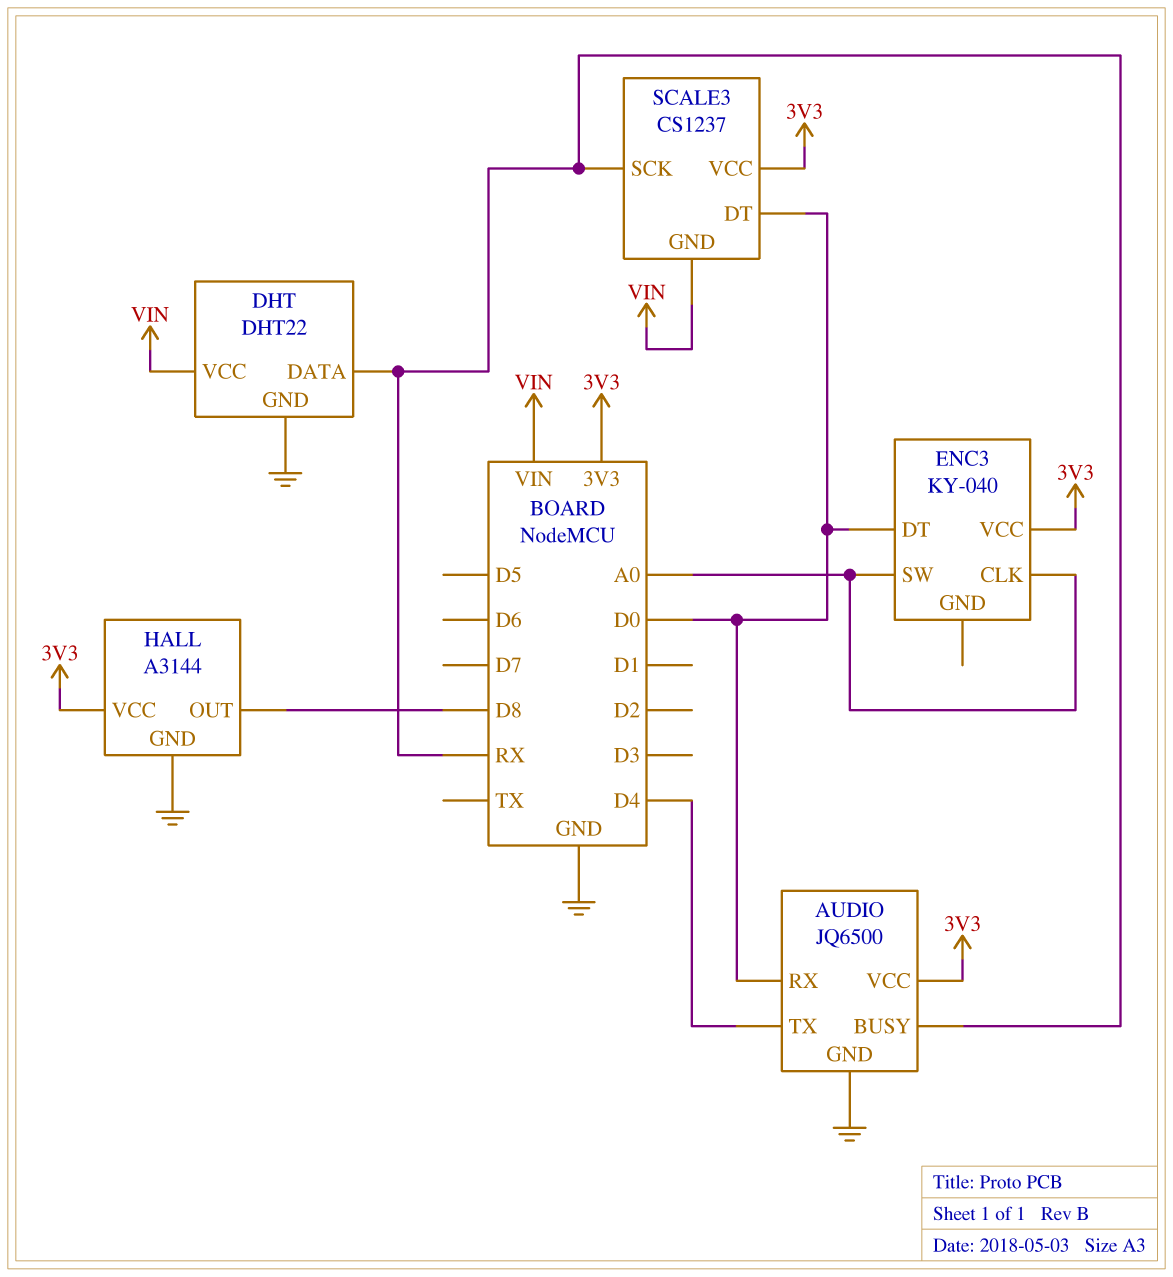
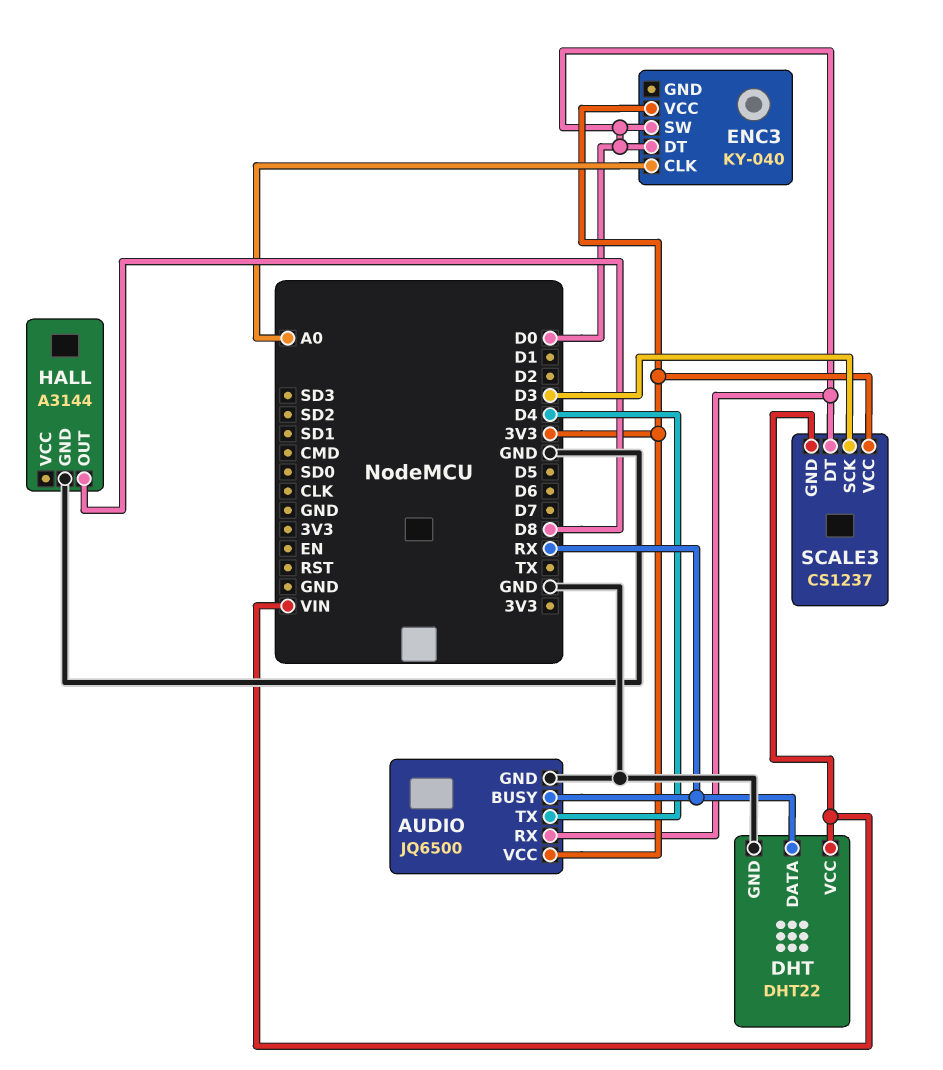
ENC3 pin SW: A0 -> D0
HALL pin VCC: 3V3 -> none
SCALE3 pin SCK: RX -> D3

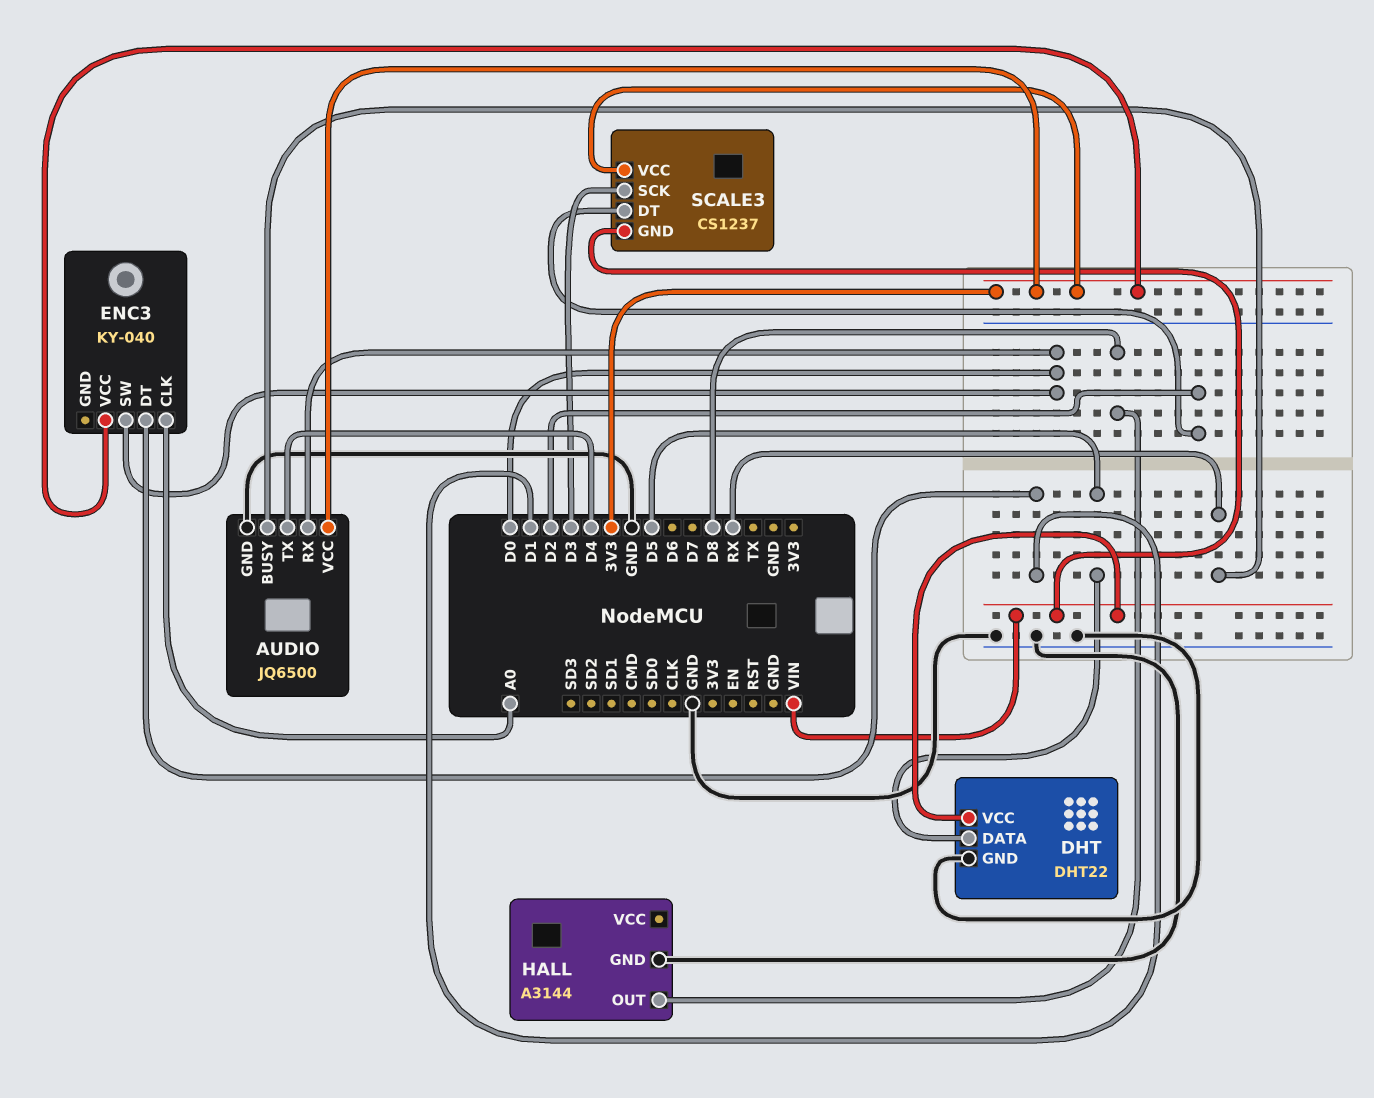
DHT pin DATA: RX -> D5
ENC3 pin DT: D0 -> D1
SCALE3 pin DT: D0 -> D2

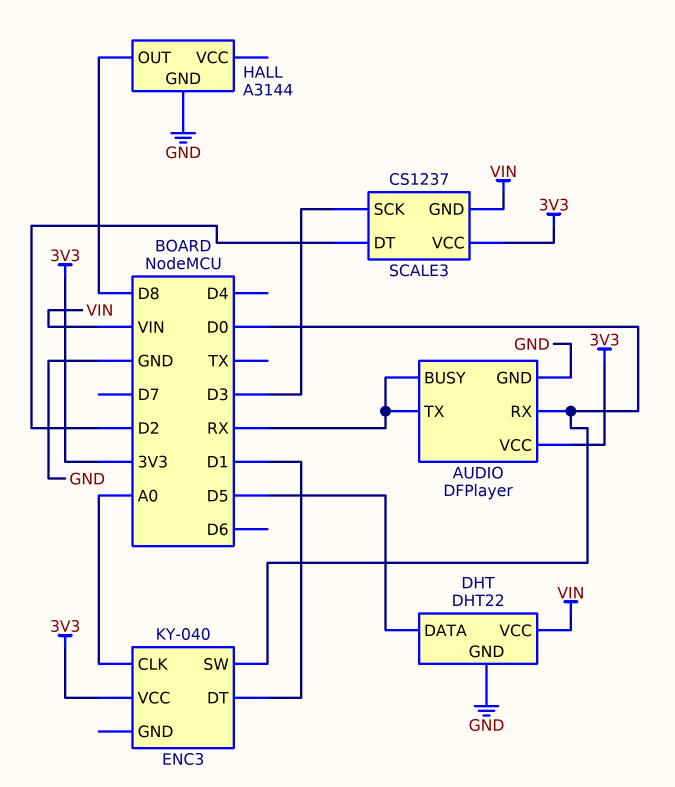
AUDIO: JQ6500 -> DFPlayer
AUDIO pin TX: D4 -> RX

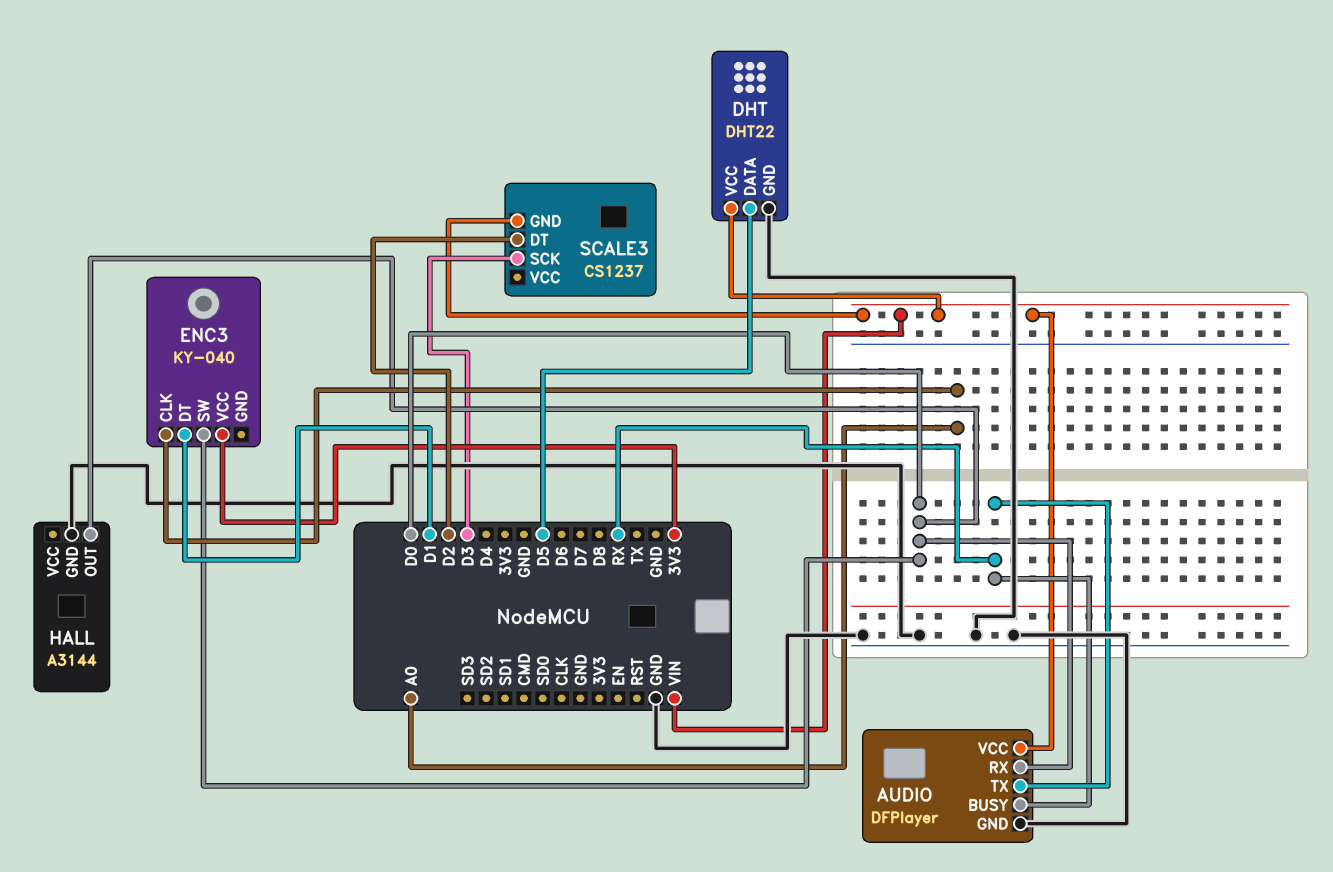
AUDIO pin VCC: 3V3 -> VIN
HALL pin OUT: D8 -> D0
SCALE3 pin VCC: 3V3 -> none

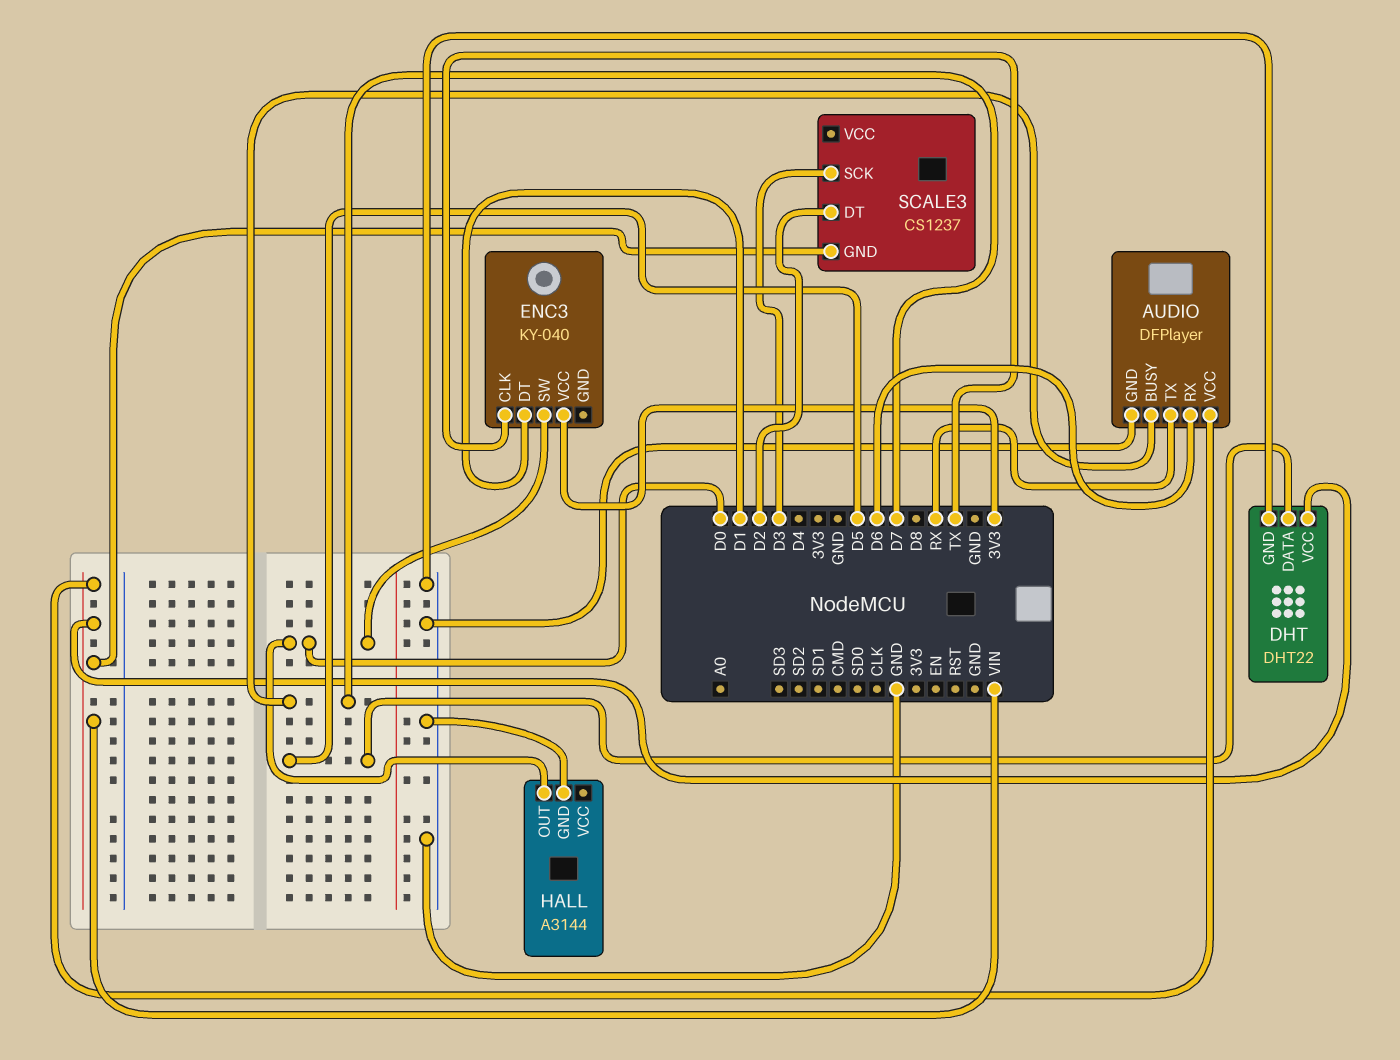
AUDIO pin BUSY: RX -> D7
AUDIO pin RX: D0 -> D6
ENC3 pin CLK: A0 -> TX

